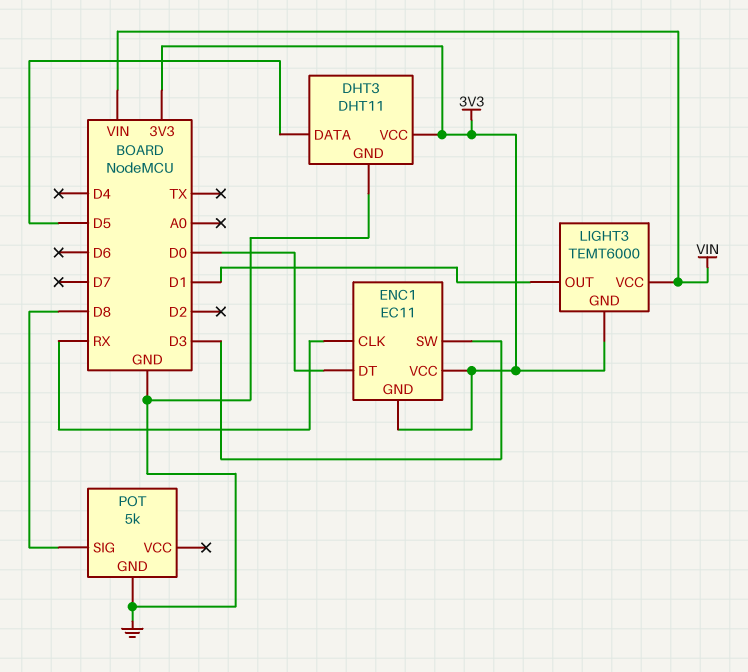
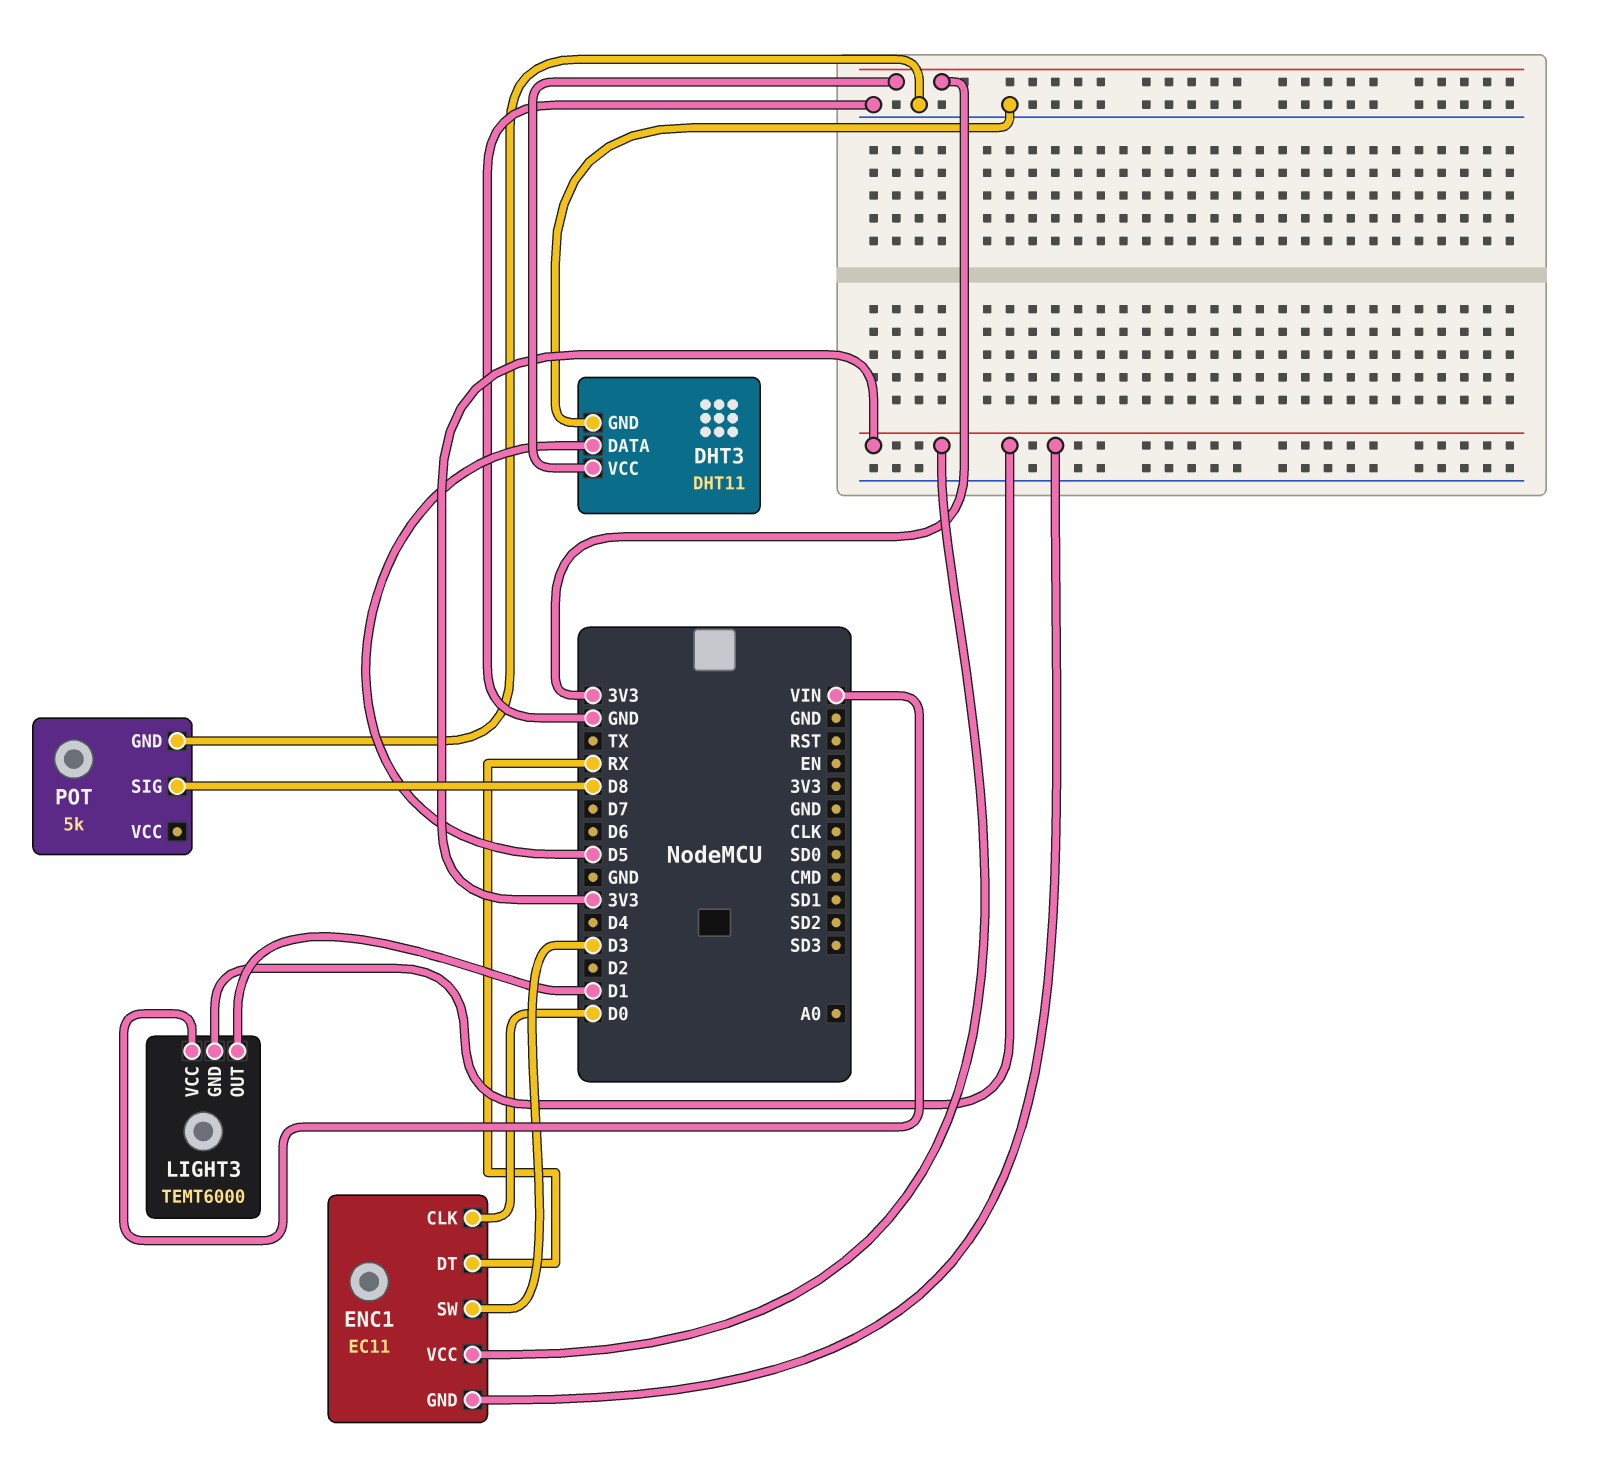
ENC1 pin CLK: RX -> D0
ENC1 pin DT: D0 -> RX

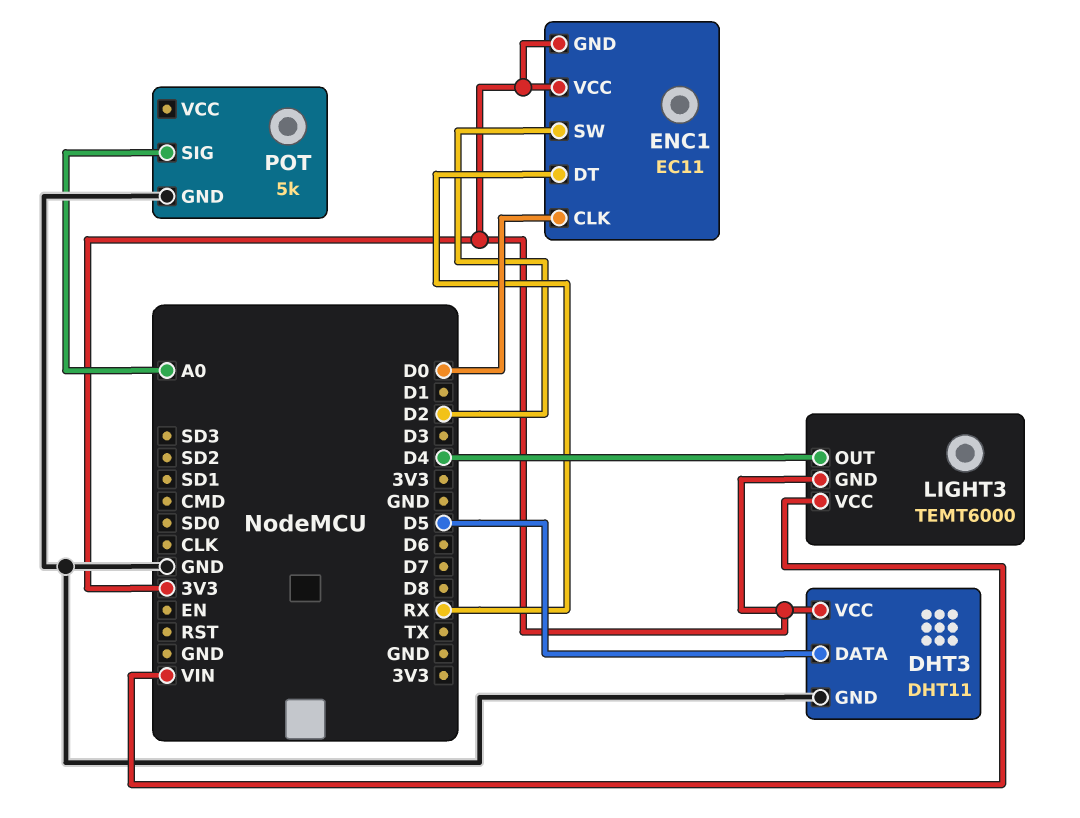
ENC1 pin SW: D3 -> D2
LIGHT3 pin OUT: D1 -> D4
POT pin SIG: D8 -> A0

